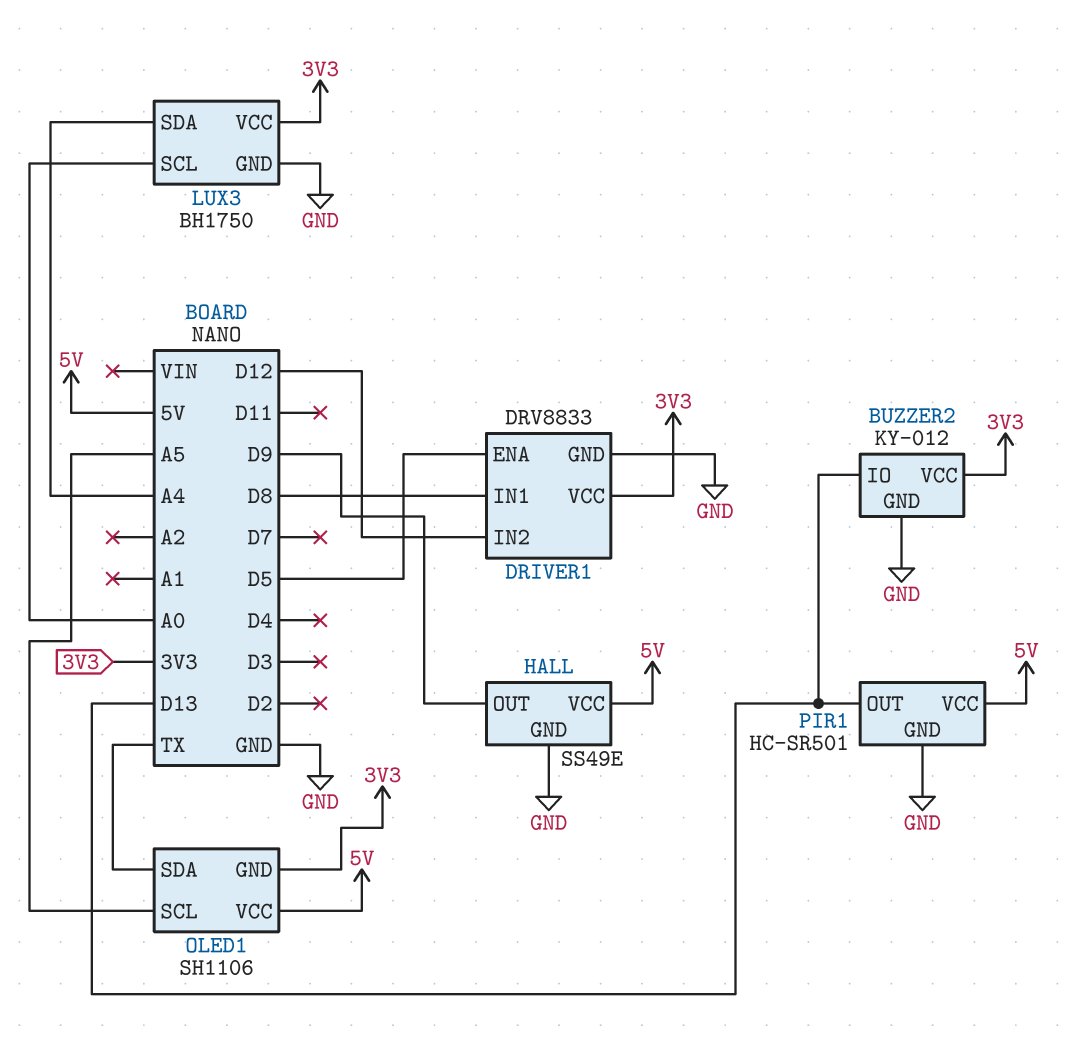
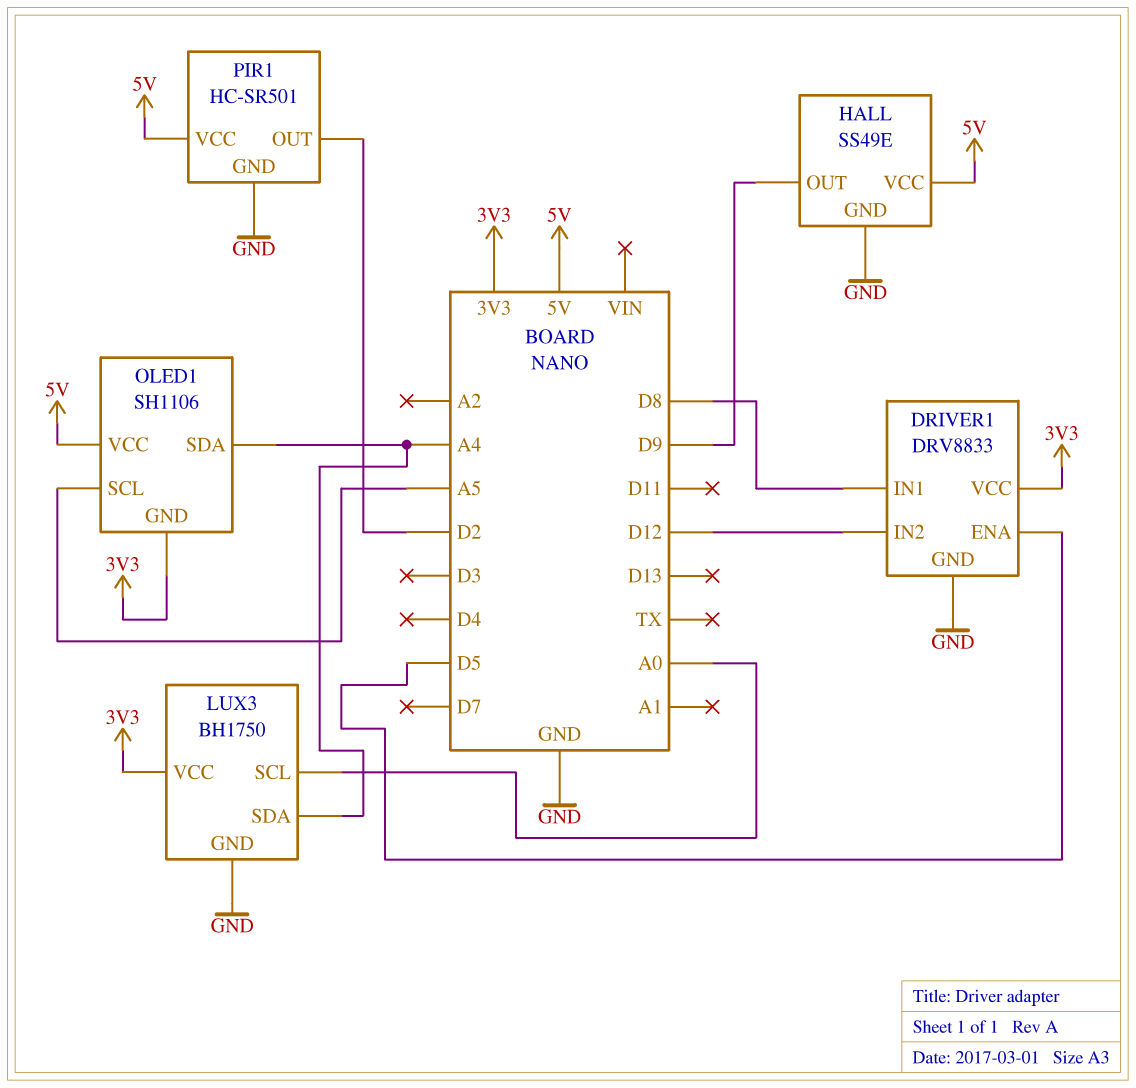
BUZZER2: KY-012 -> none
BUZZER2 pin GND: GND -> none
BUZZER2 pin IO: D13 -> none
BUZZER2 pin VCC: 3V3 -> none
OLED1 pin SDA: TX -> A4
PIR1 pin OUT: D13 -> D2

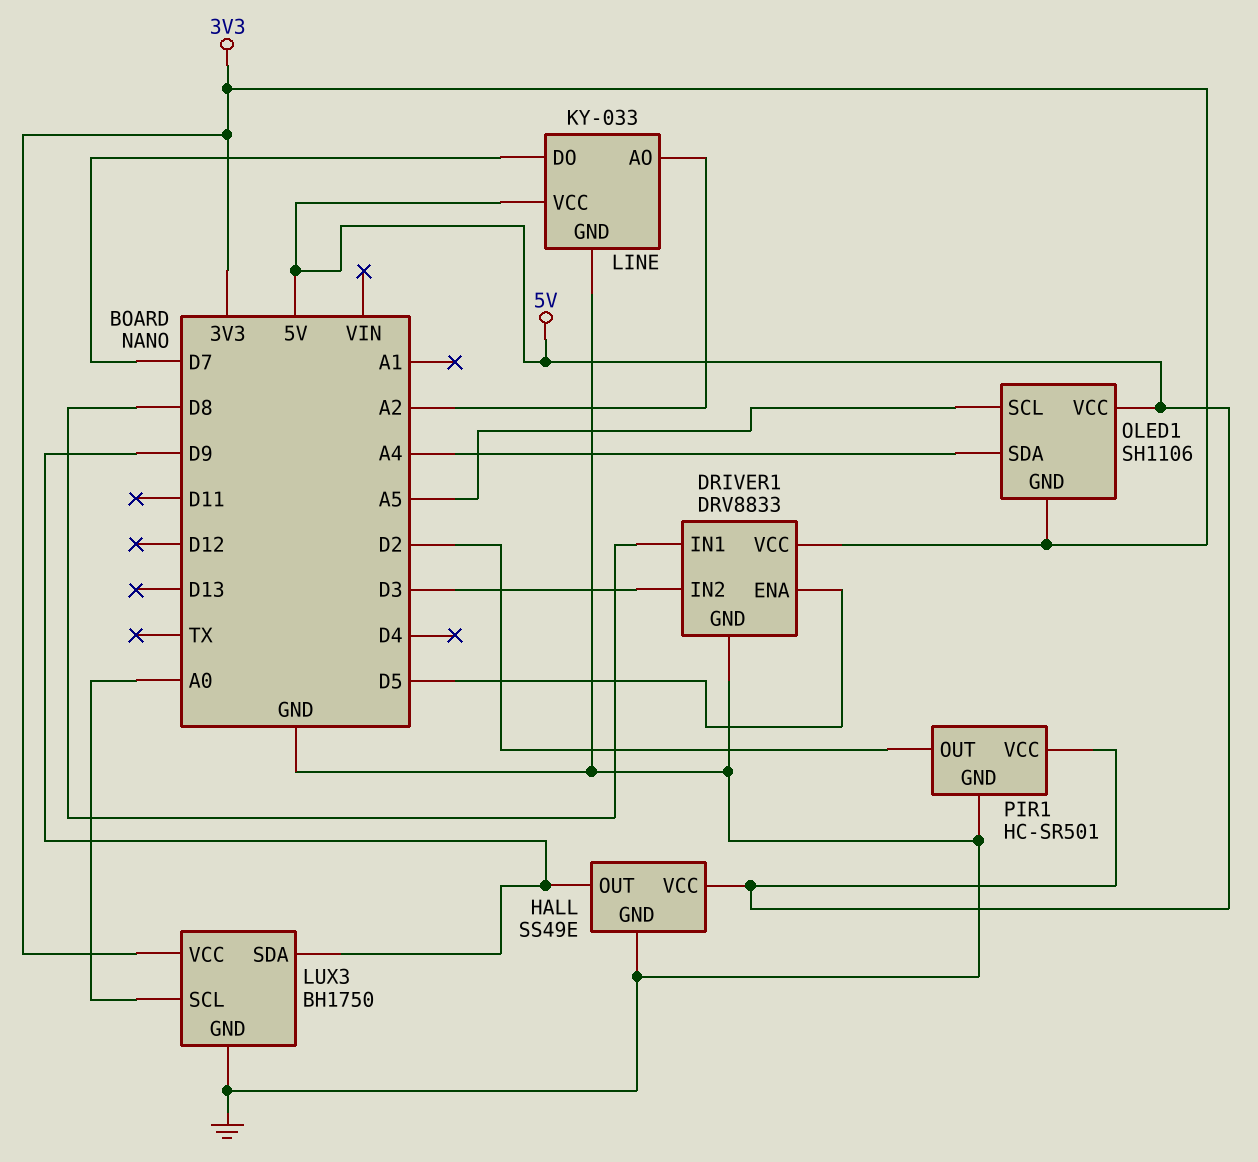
DRIVER1 pin IN2: D12 -> D3
LINE: none -> KY-033
LINE pin AO: none -> A2
LINE pin DO: none -> D7
LINE pin GND: none -> GND
LINE pin VCC: none -> 5V
LUX3 pin SDA: A4 -> D9

